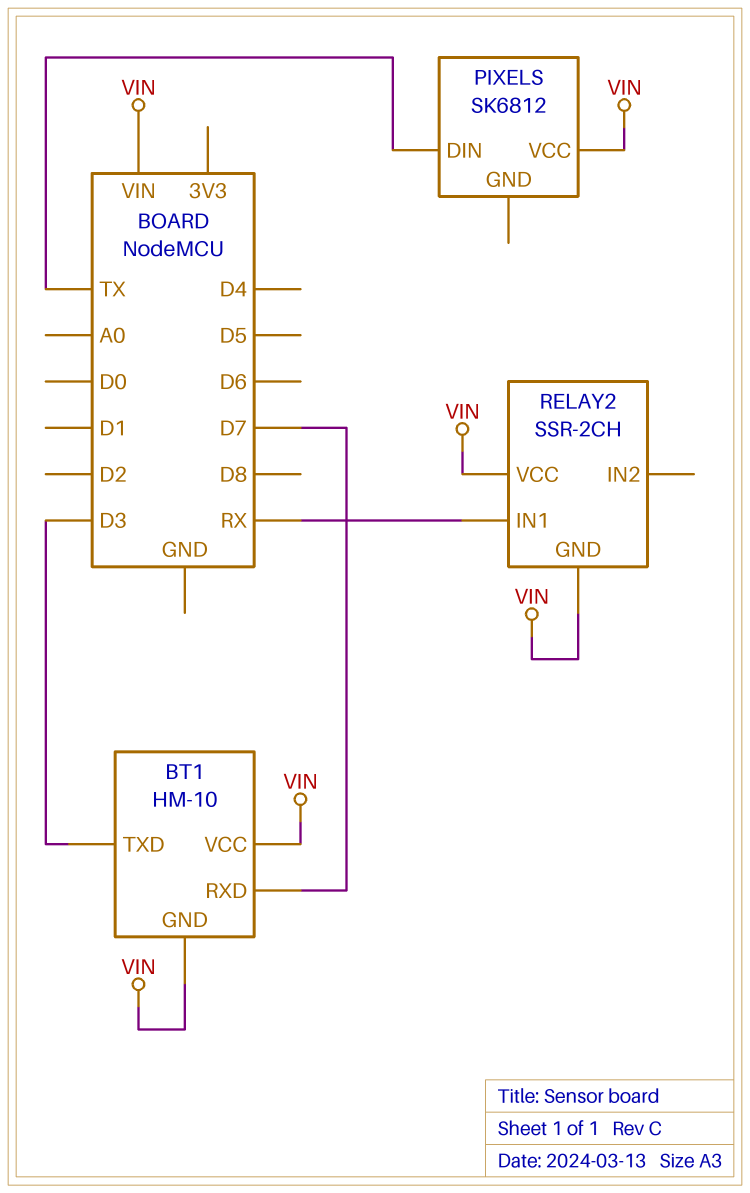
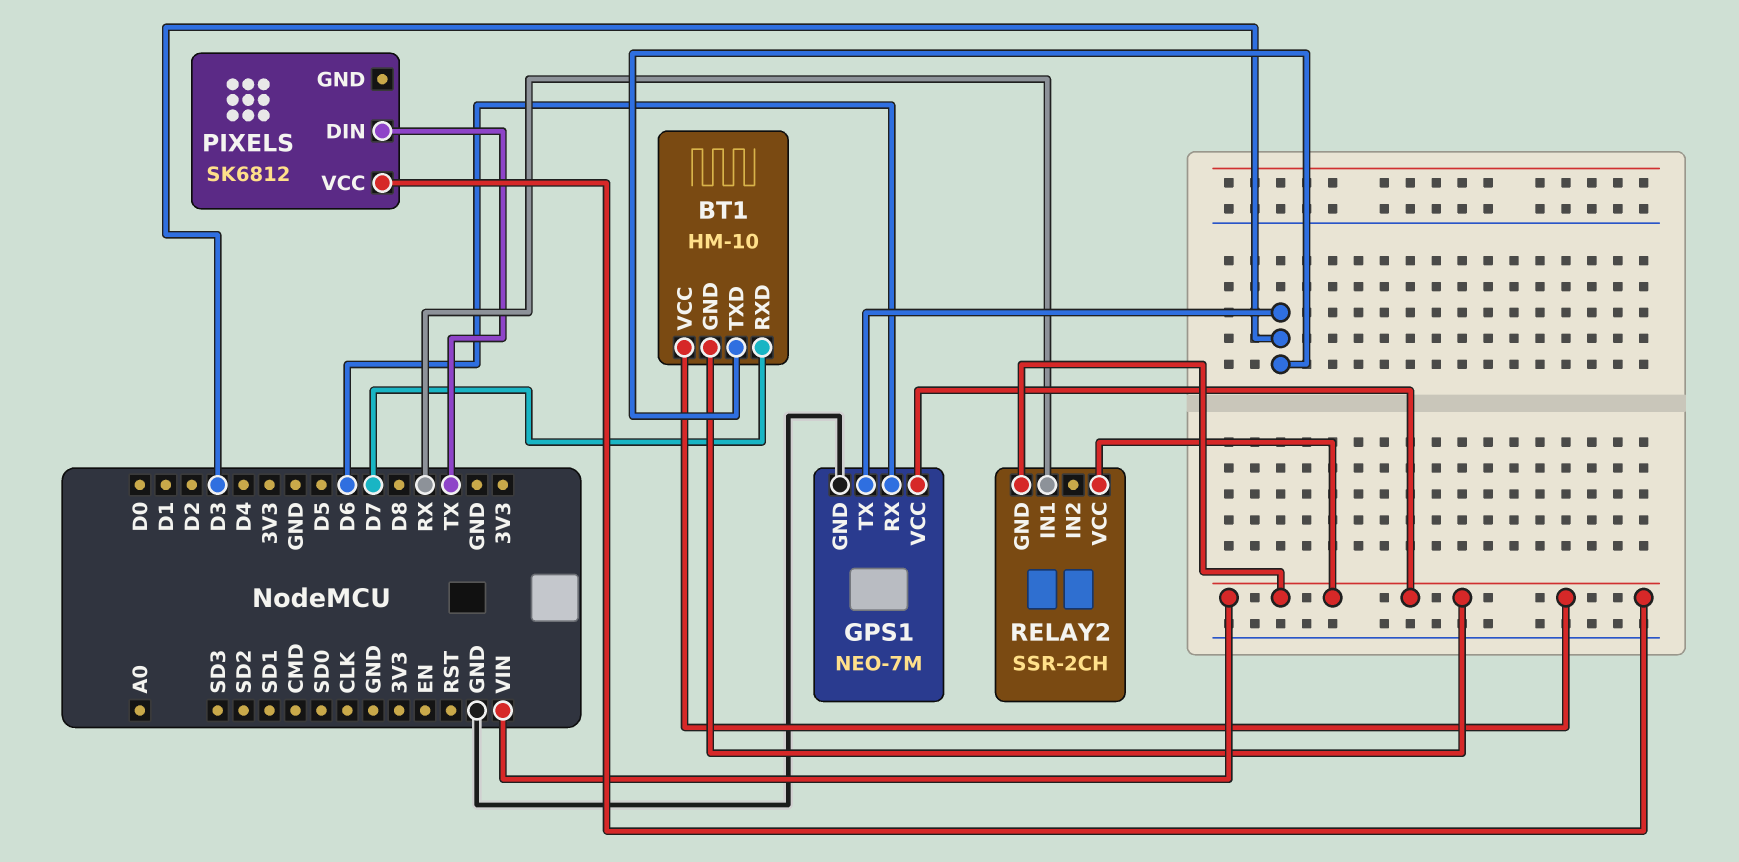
GPS1: none -> NEO-7M
GPS1 pin GND: none -> GND
GPS1 pin RX: none -> D6
GPS1 pin TX: none -> D3
GPS1 pin VCC: none -> VIN

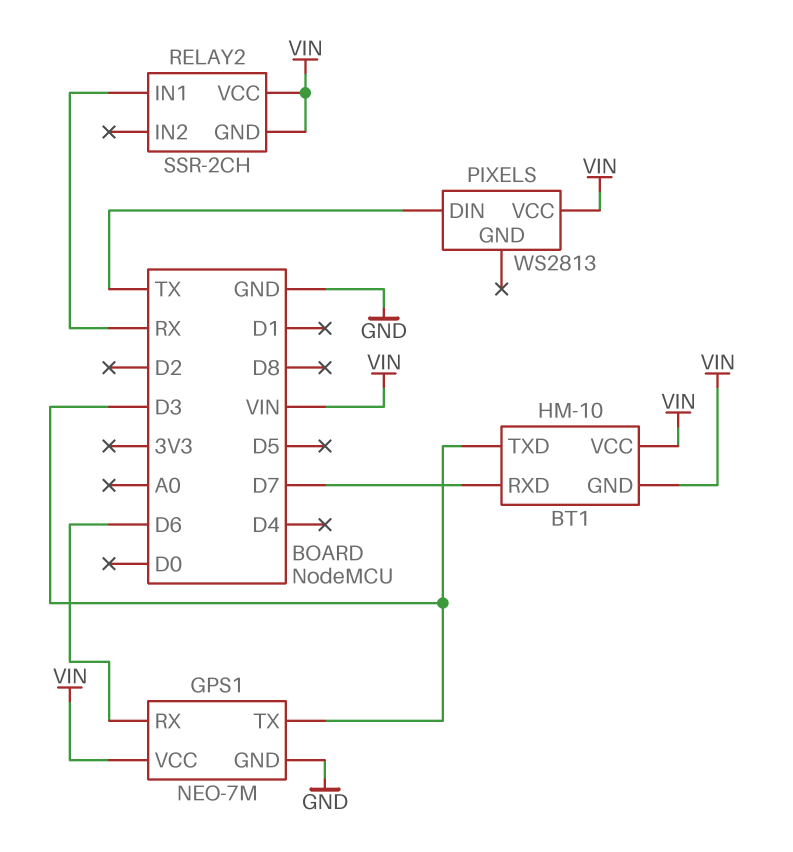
PIXELS: SK6812 -> WS2813

